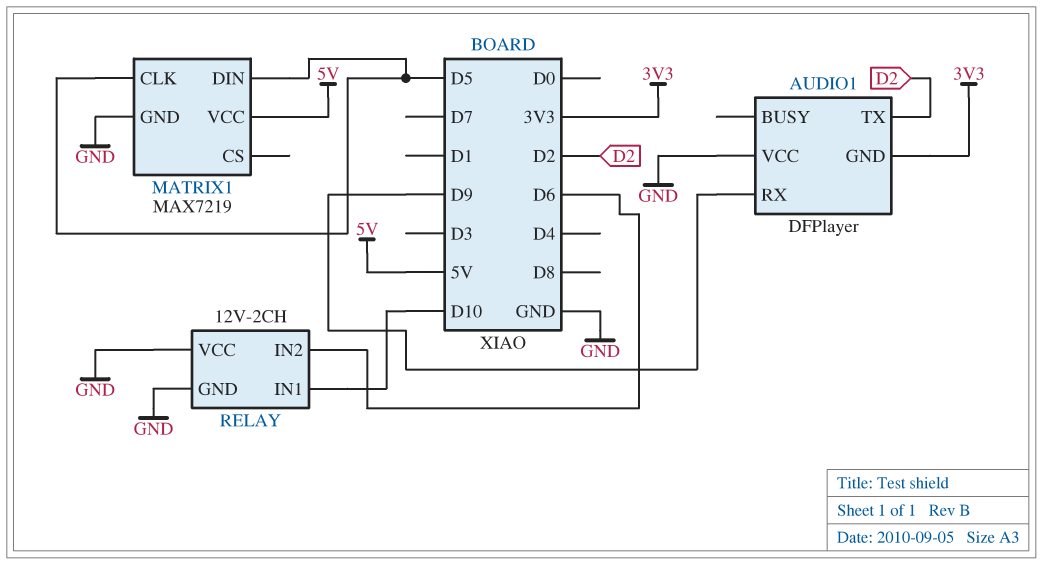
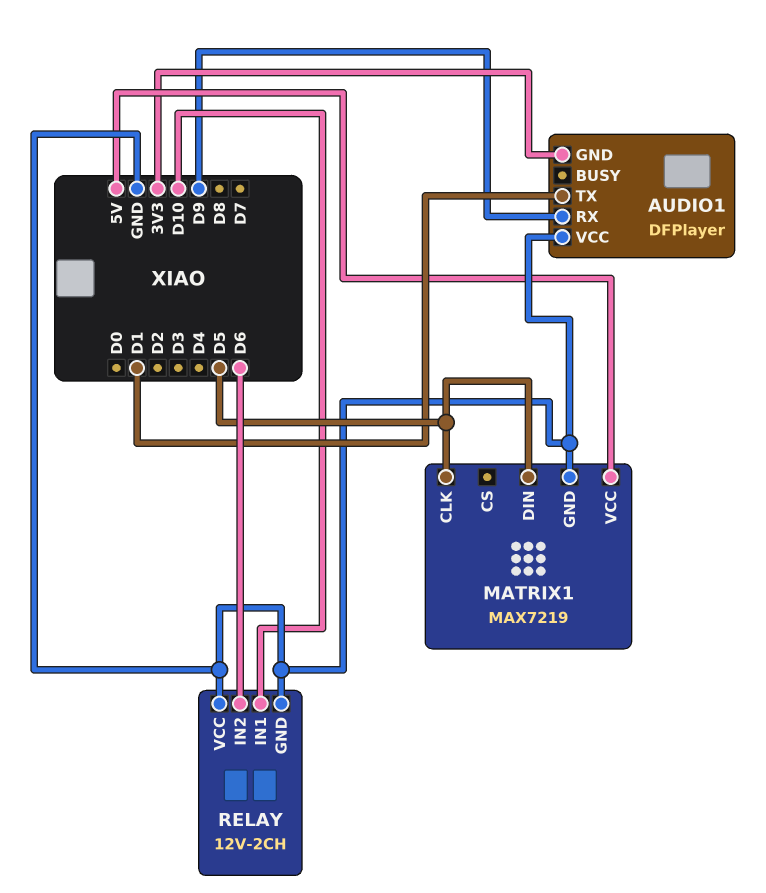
AUDIO1 pin TX: D2 -> D1

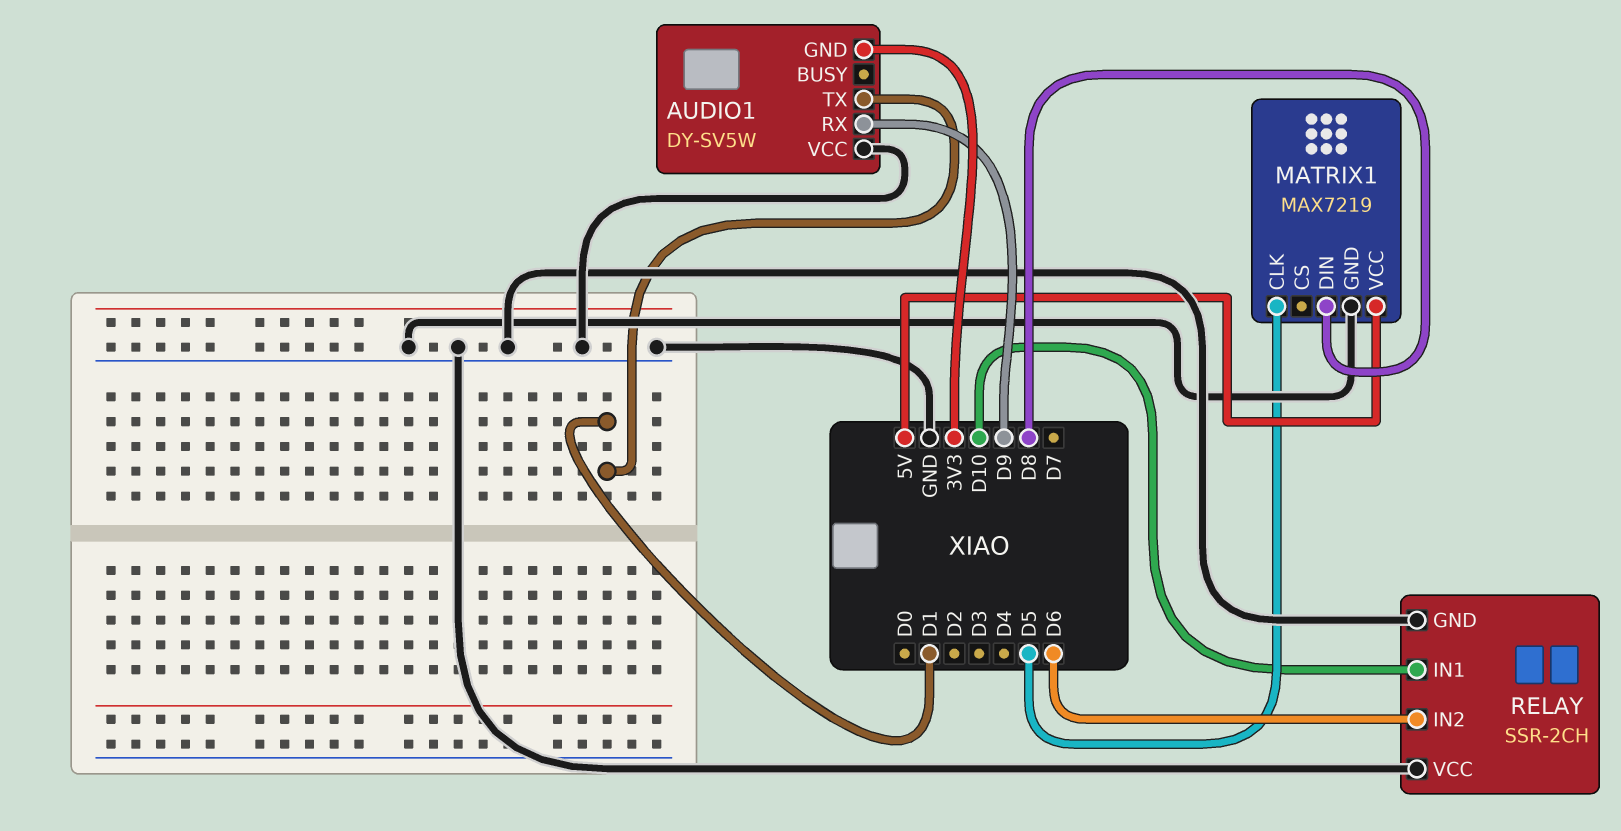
AUDIO1: DFPlayer -> DY-SV5W
MATRIX1 pin DIN: D5 -> D8
RELAY: 12V-2CH -> SSR-2CH

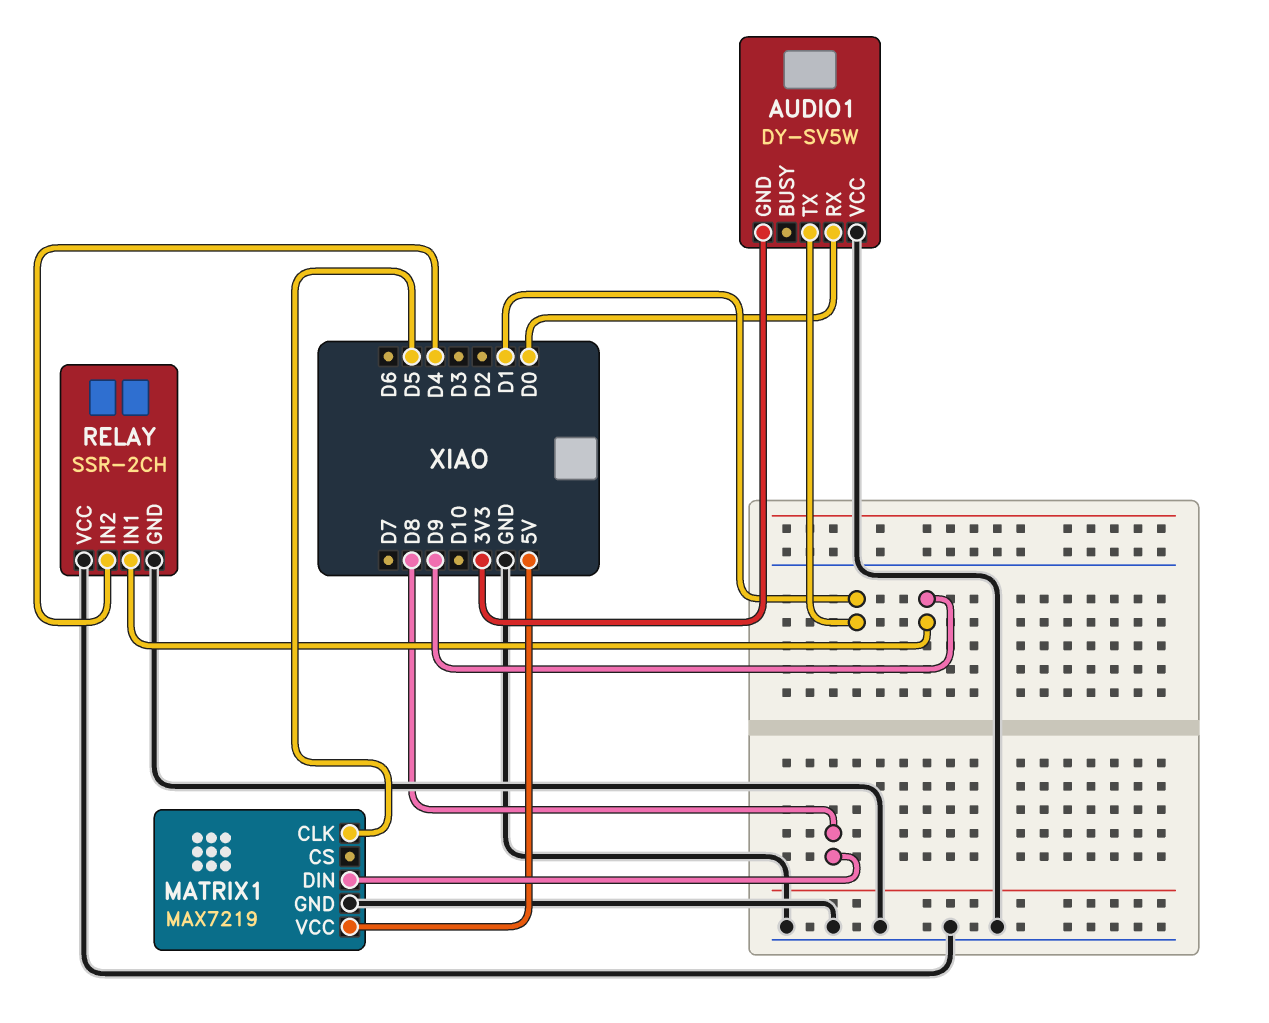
AUDIO1 pin RX: D9 -> D0
RELAY pin IN1: D10 -> D9
RELAY pin IN2: D6 -> D4

